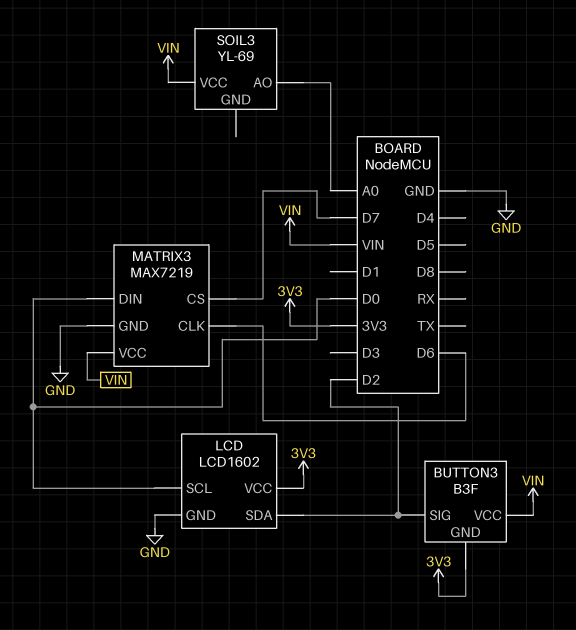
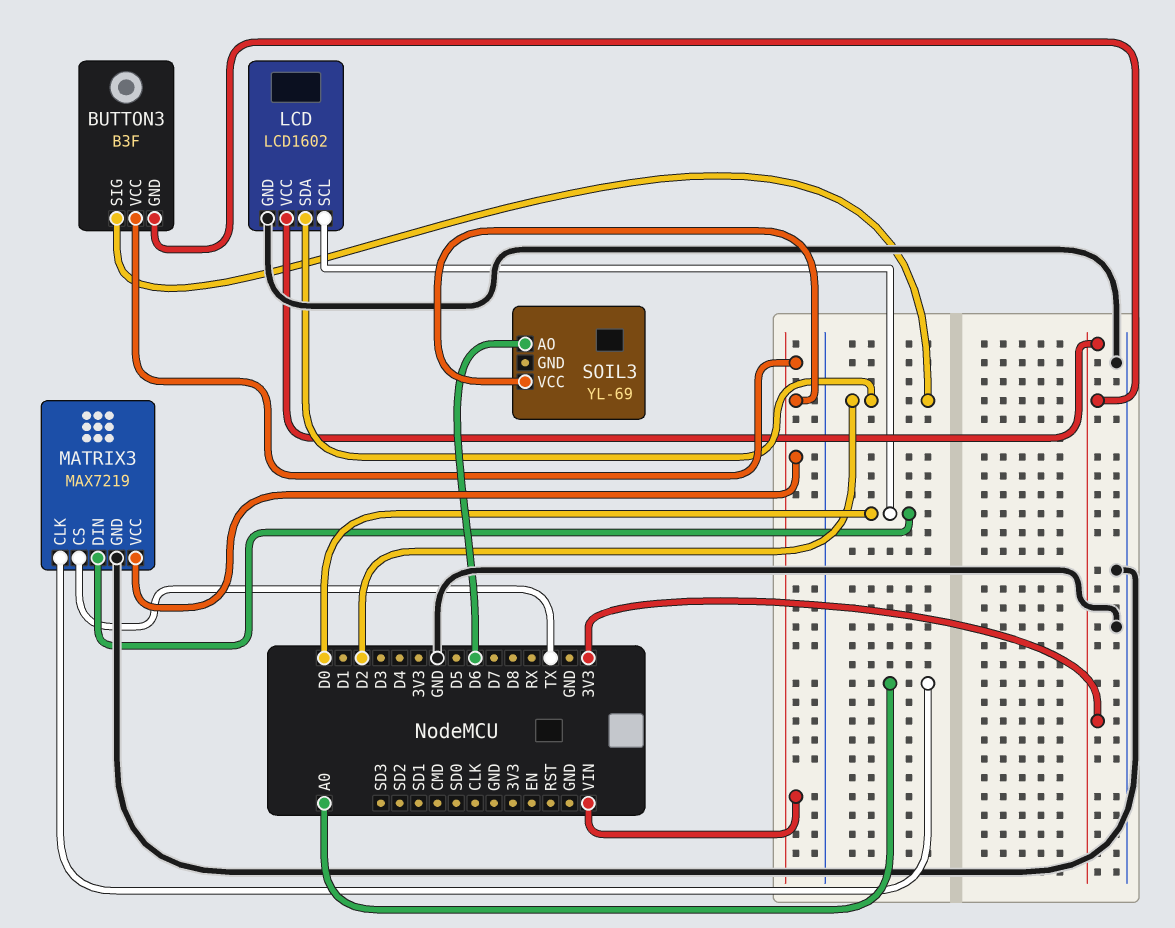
MATRIX3 pin CLK: D6 -> A0
MATRIX3 pin CS: D7 -> TX
SOIL3 pin AO: A0 -> D6

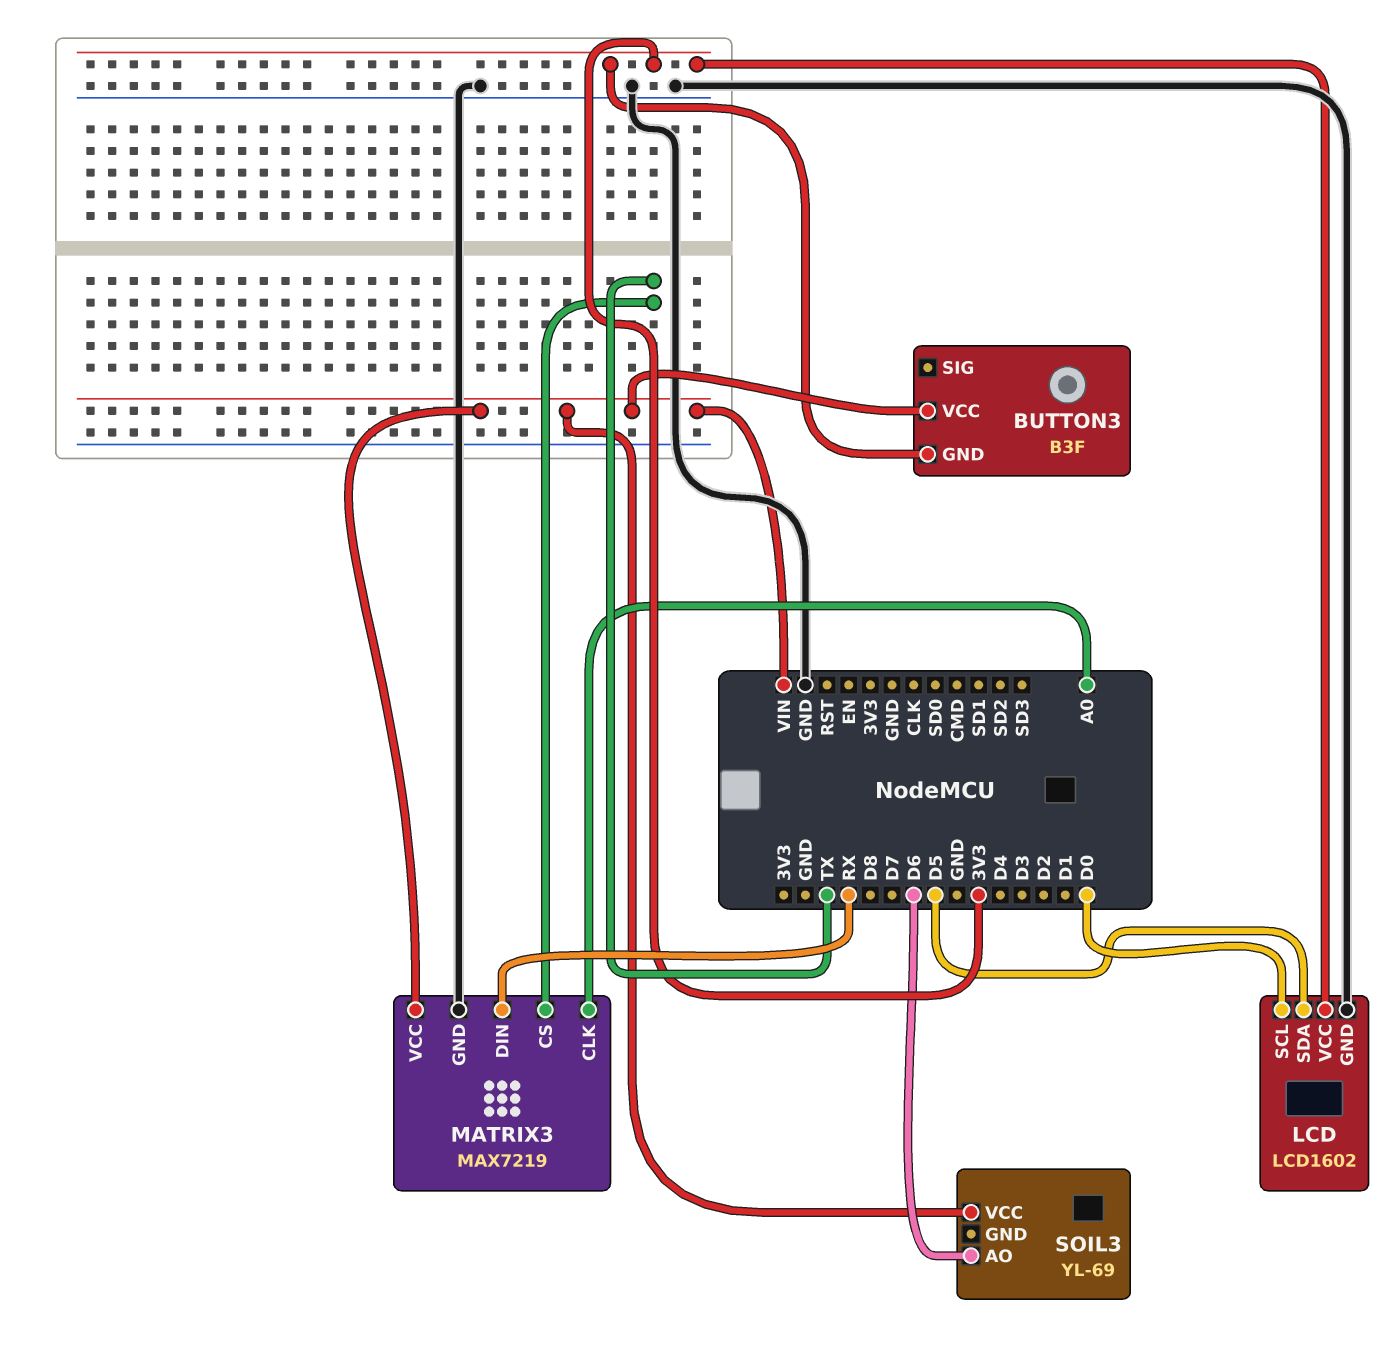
BUTTON3 pin SIG: D2 -> none
LCD pin SDA: D2 -> D5
MATRIX3 pin DIN: D0 -> RX

